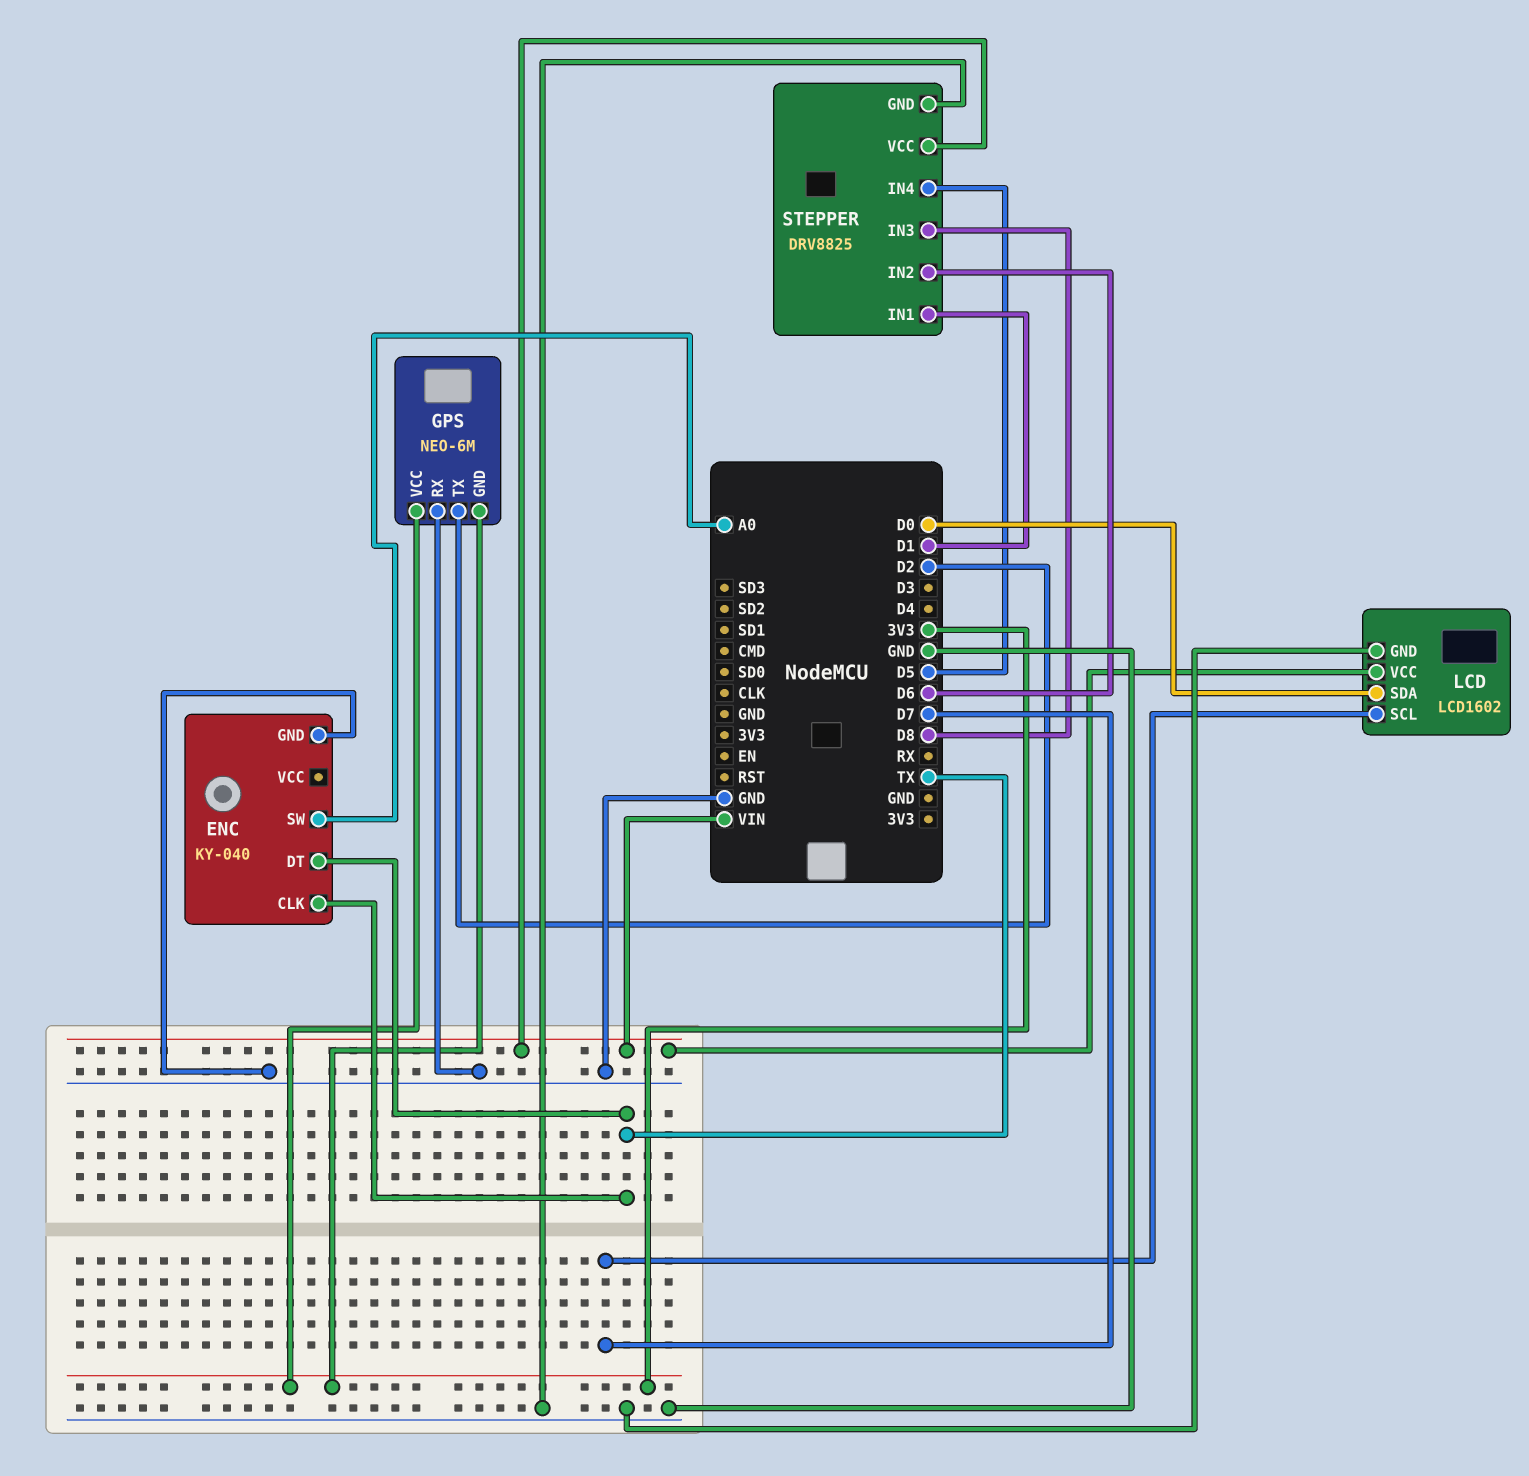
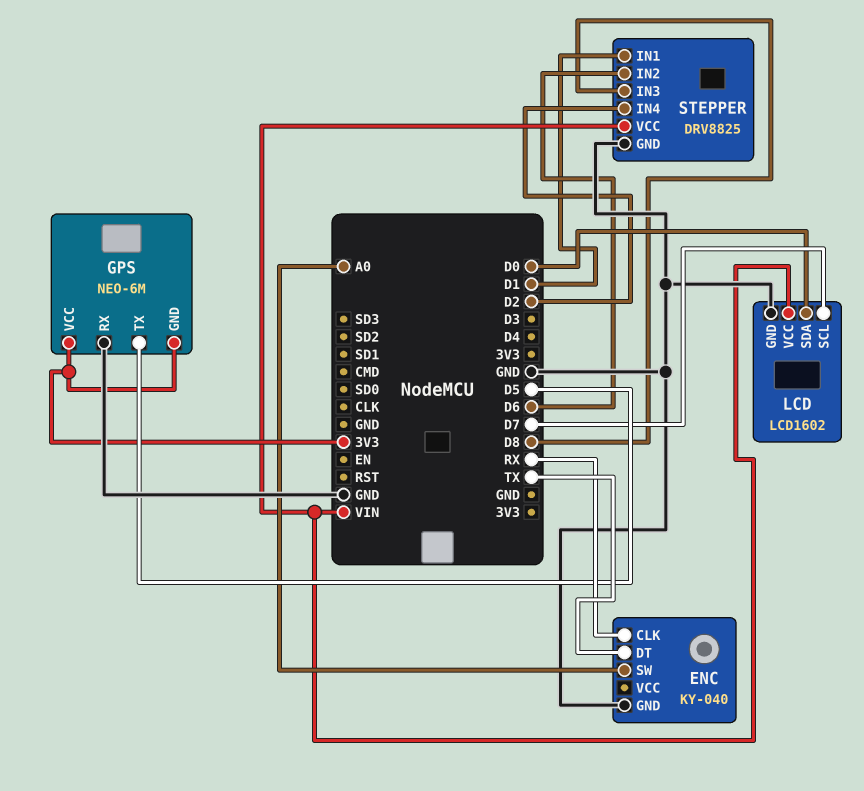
ENC pin CLK: TX -> RX
GPS pin TX: D2 -> D5
STEPPER pin IN4: D5 -> D2

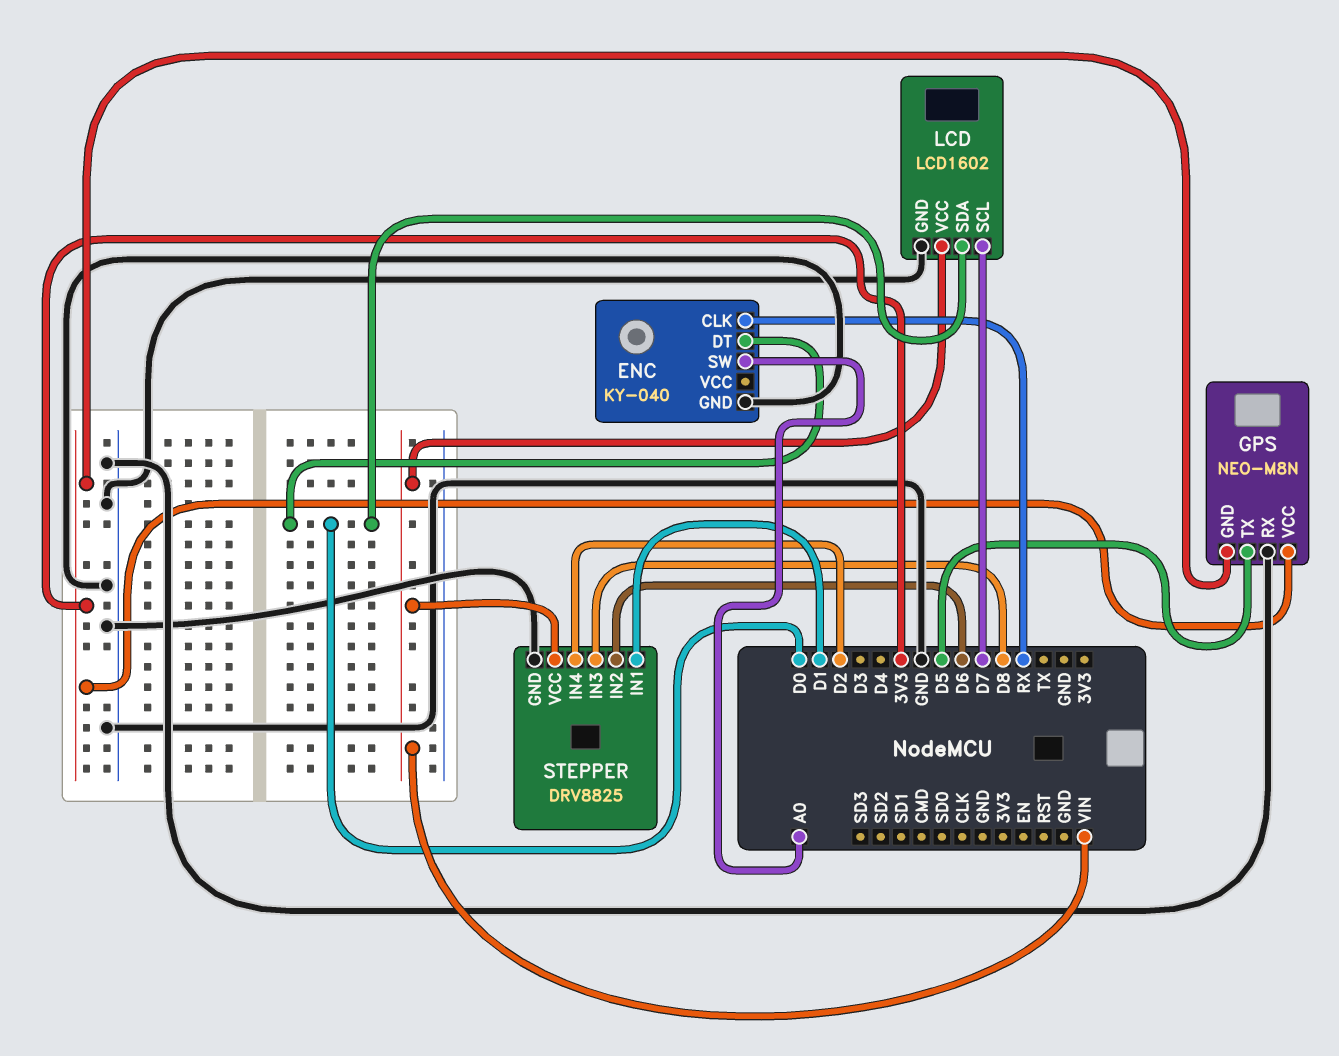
ENC pin DT: TX -> D0
GPS: NEO-6M -> NEO-M8N

